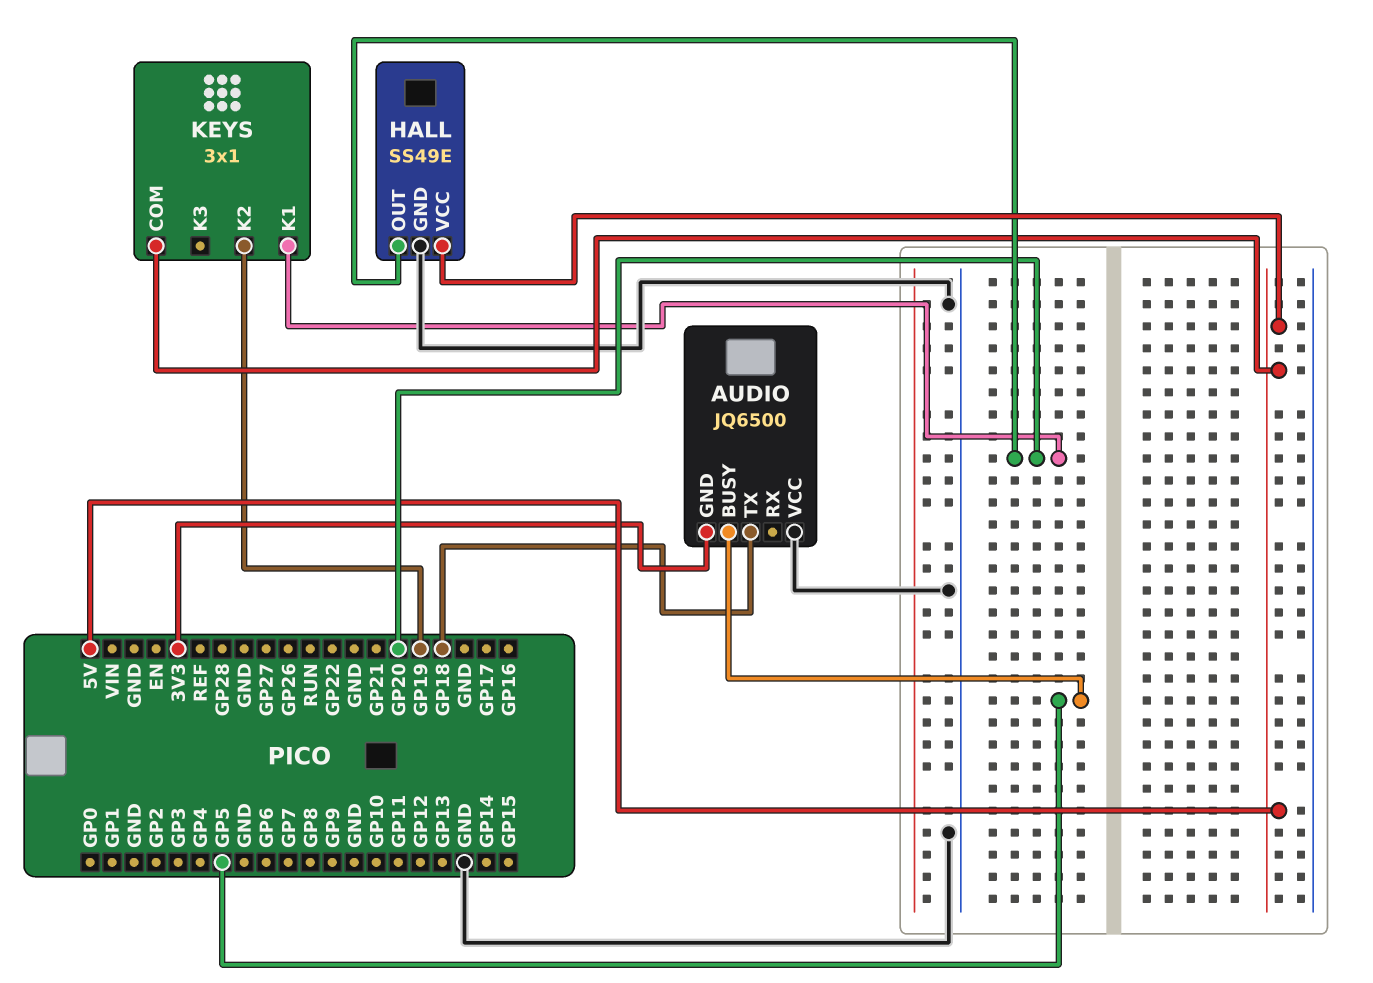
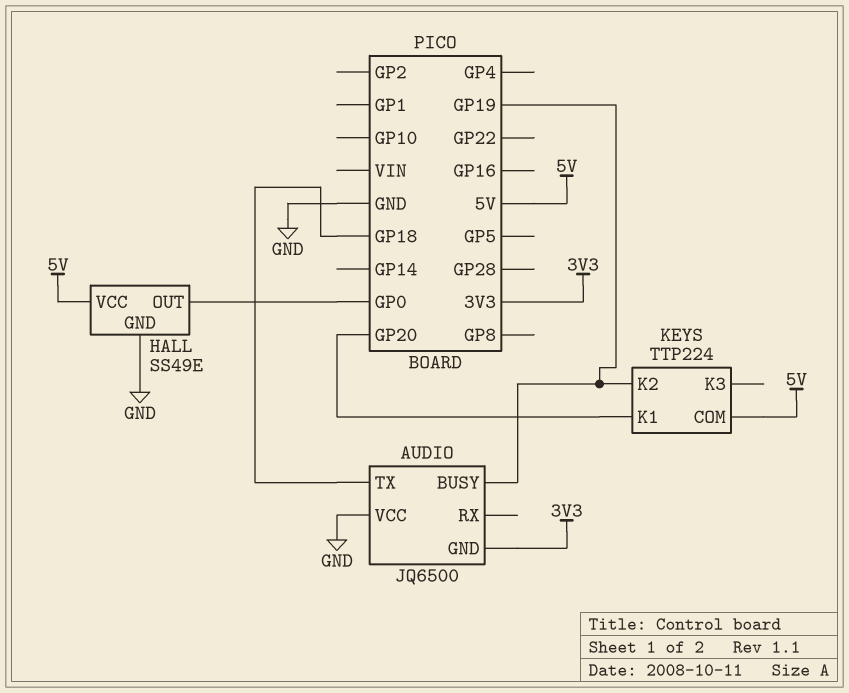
AUDIO pin BUSY: GP5 -> GP19
HALL pin OUT: GP20 -> GP0
KEYS: 3x1 -> TTP224

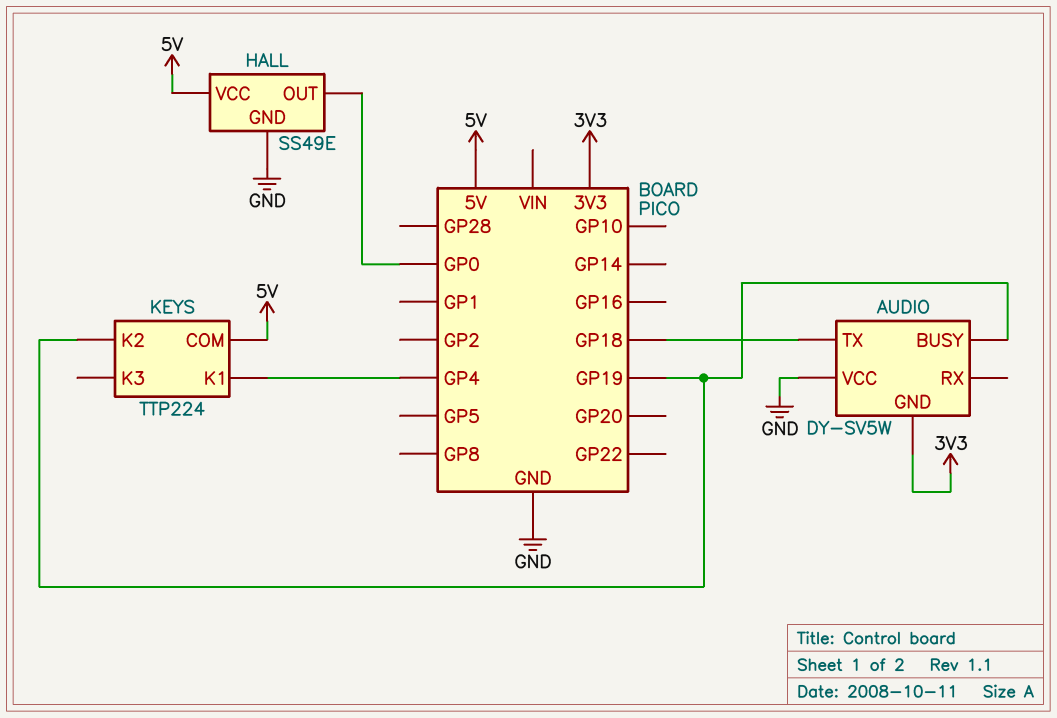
AUDIO: JQ6500 -> DY-SV5W
KEYS pin K1: GP20 -> GP4

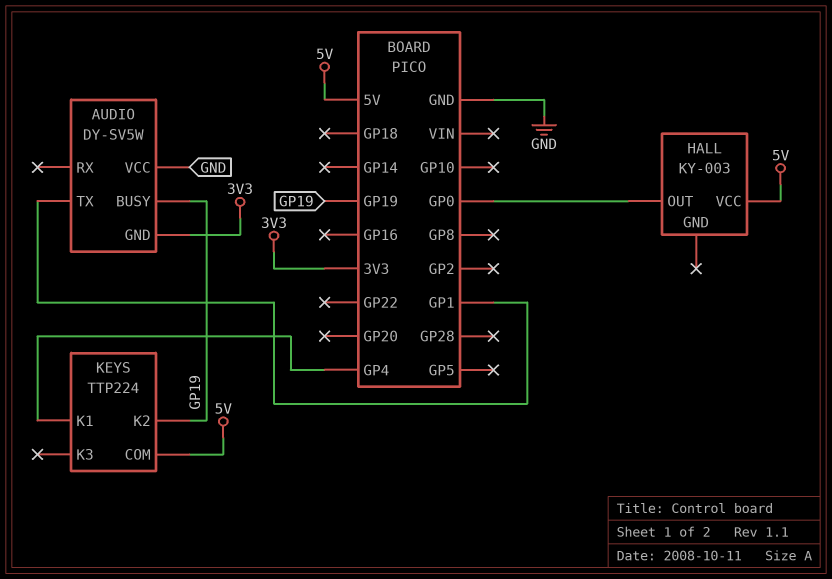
AUDIO pin TX: GP18 -> GP1
HALL: SS49E -> KY-003
HALL pin GND: GND -> none

